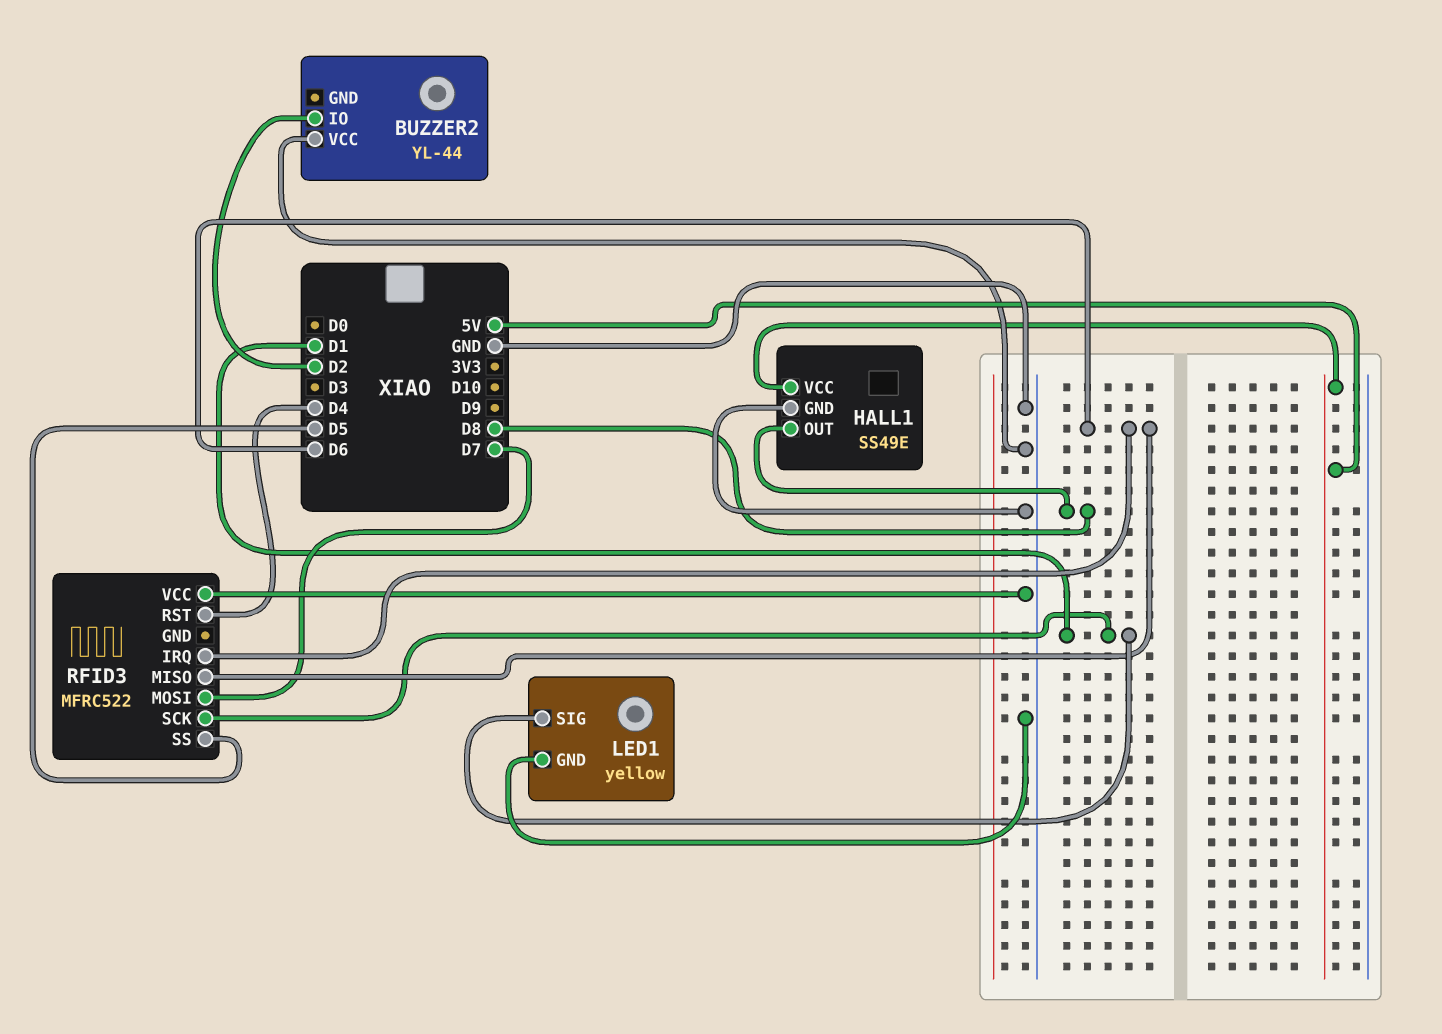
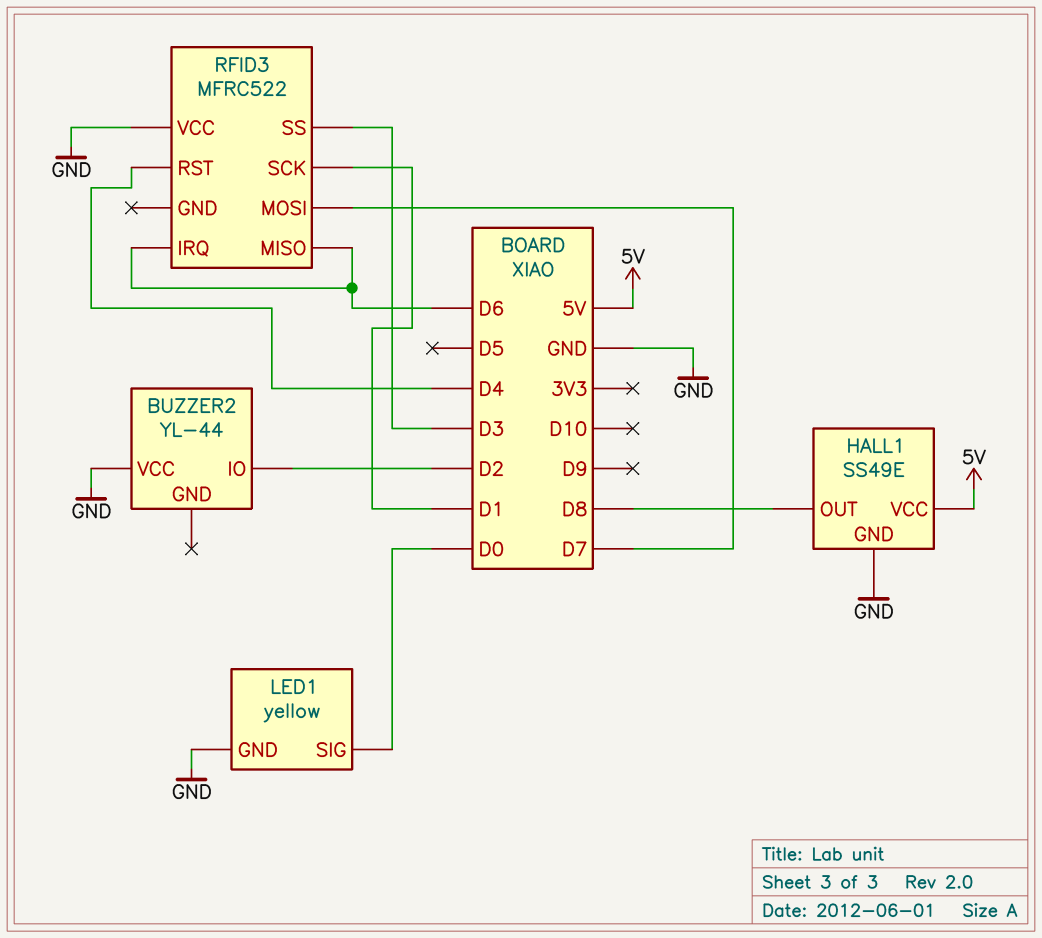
LED1 pin SIG: D1 -> D0
RFID3 pin SS: D5 -> D3

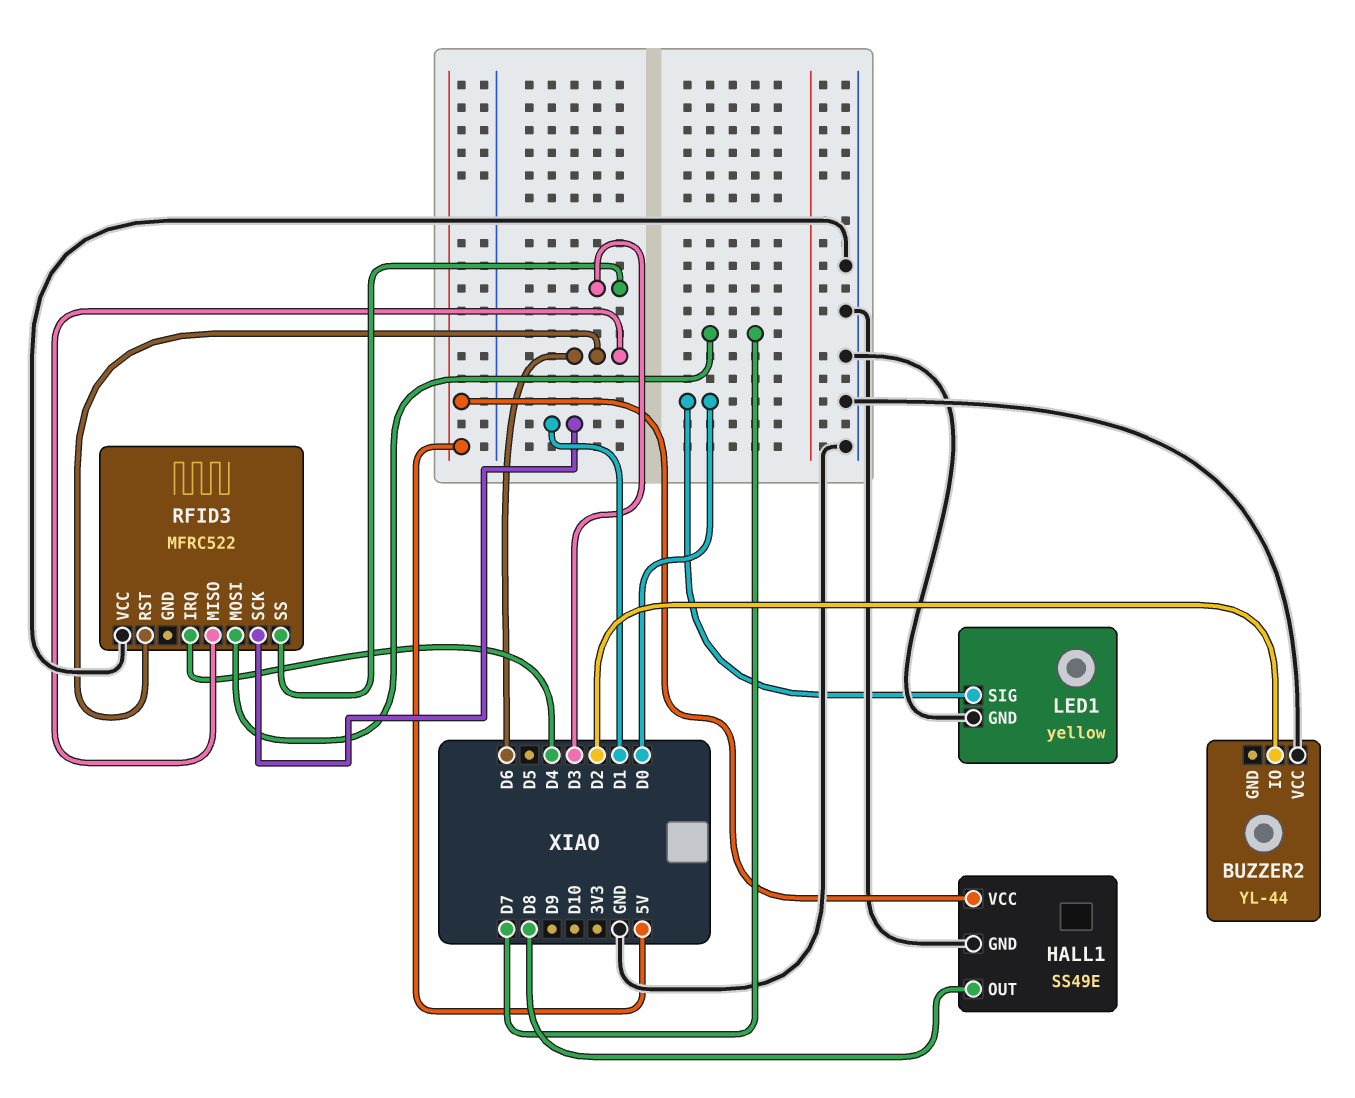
RFID3 pin IRQ: D6 -> D4
RFID3 pin RST: D4 -> D6

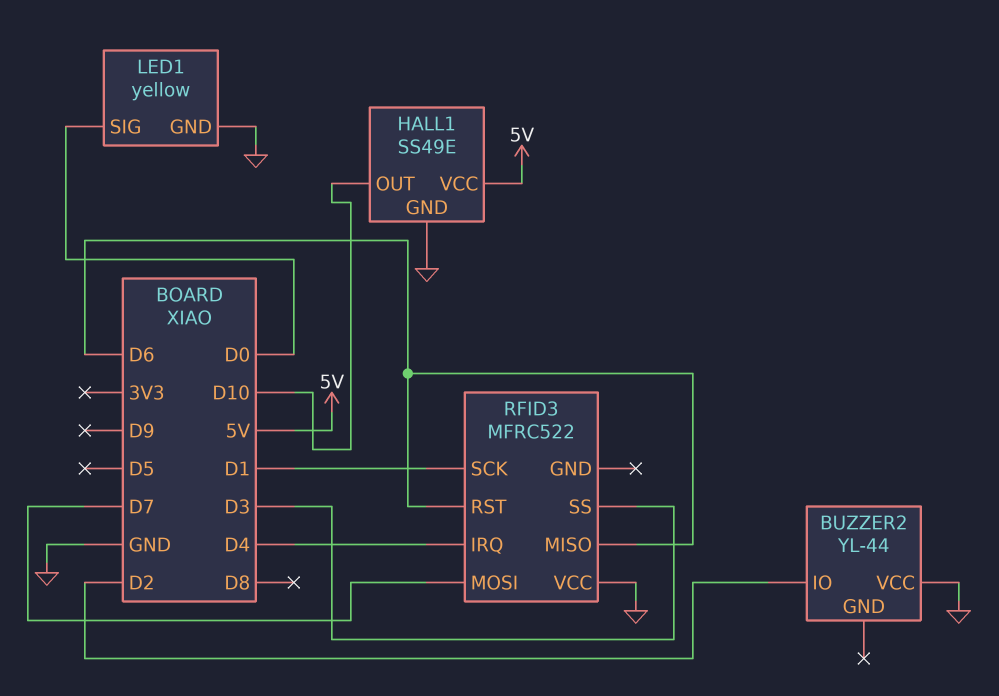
HALL1 pin OUT: D8 -> D10

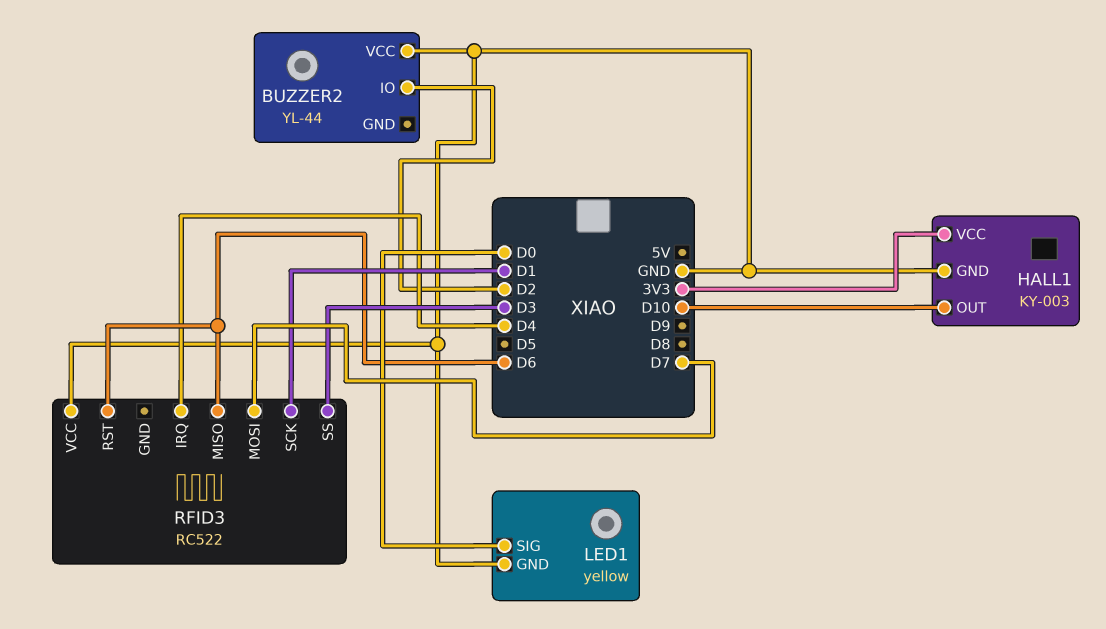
HALL1: SS49E -> KY-003
HALL1 pin VCC: 5V -> 3V3
RFID3: MFRC522 -> RC522

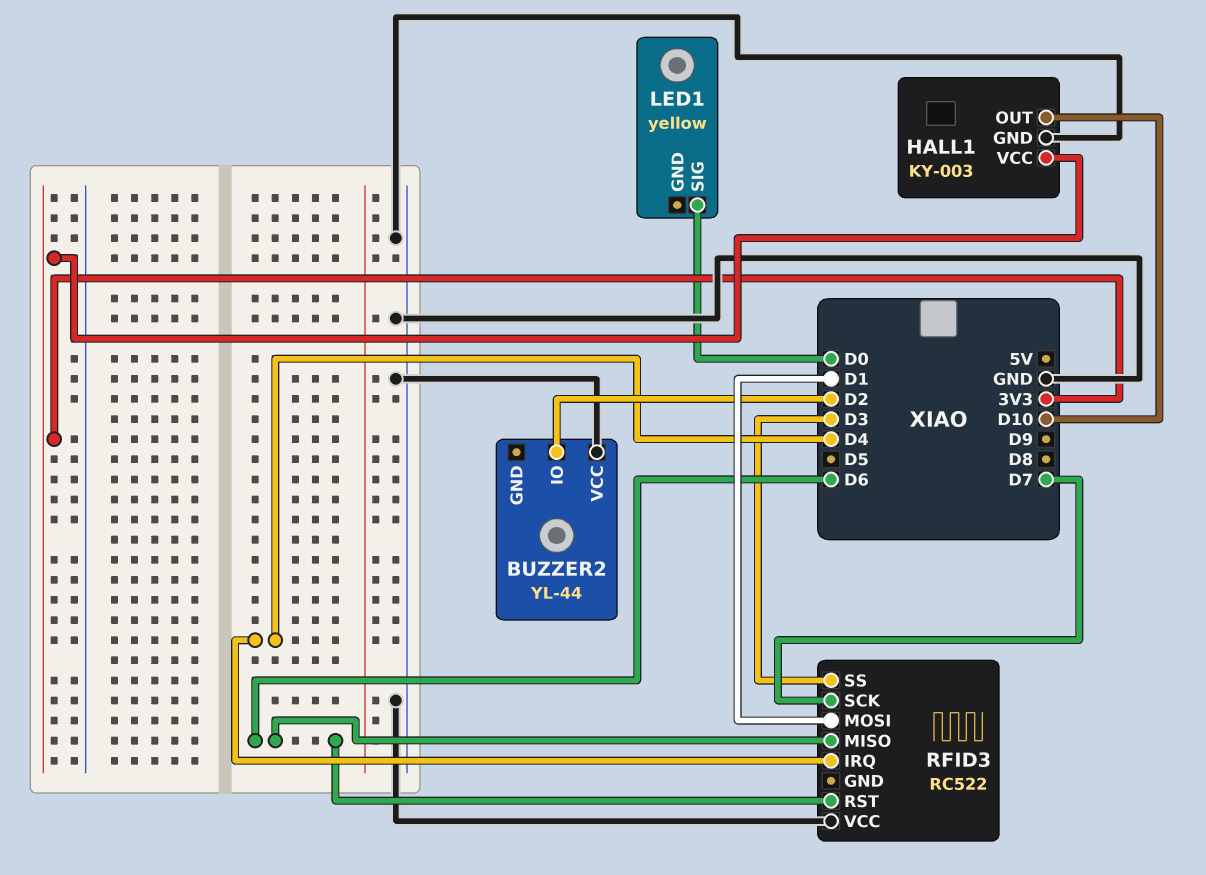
LED1 pin GND: GND -> none
RFID3 pin MOSI: D7 -> D1
RFID3 pin SCK: D1 -> D7

